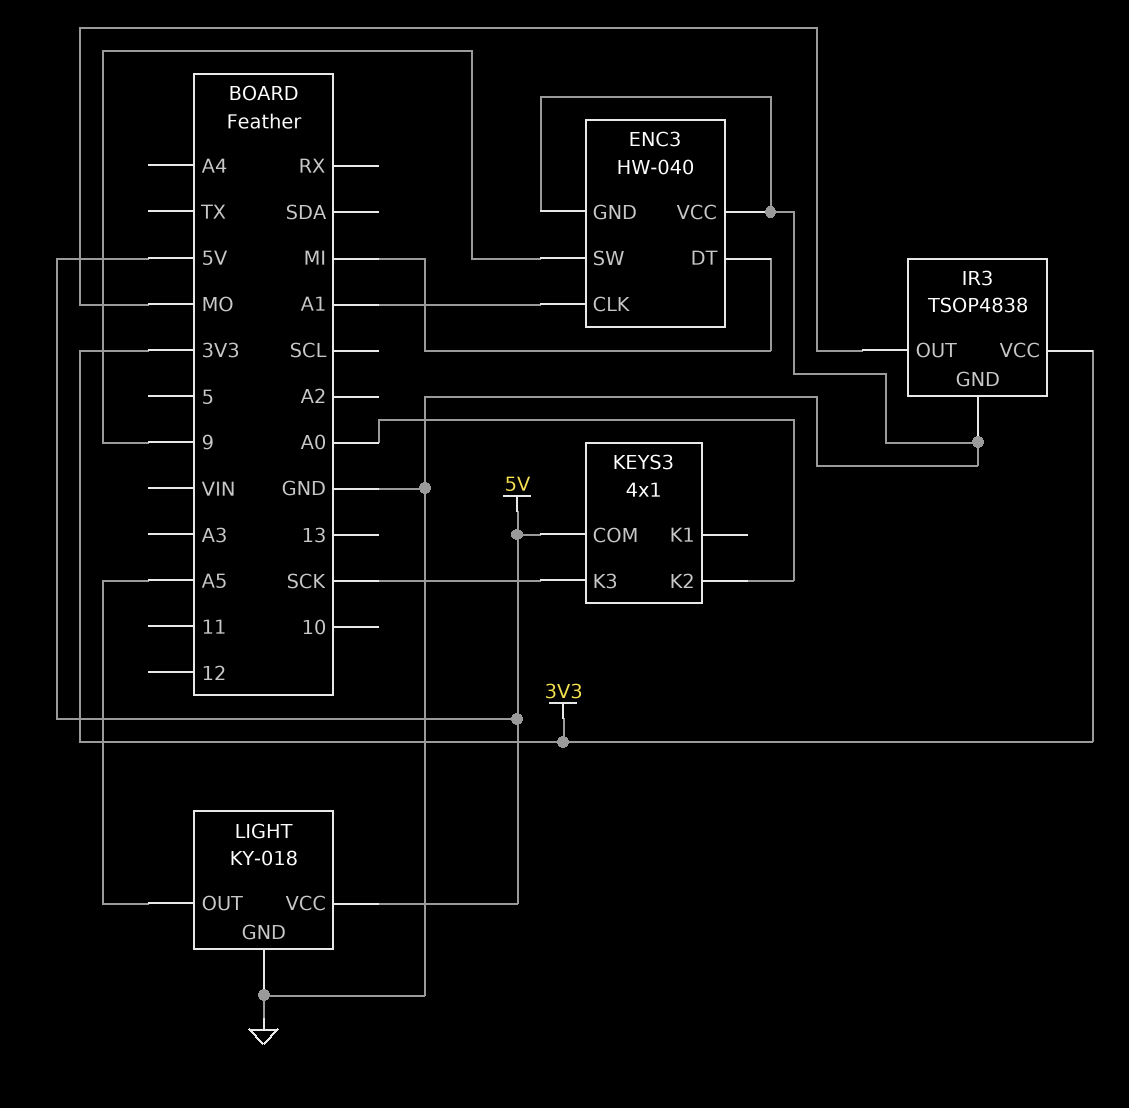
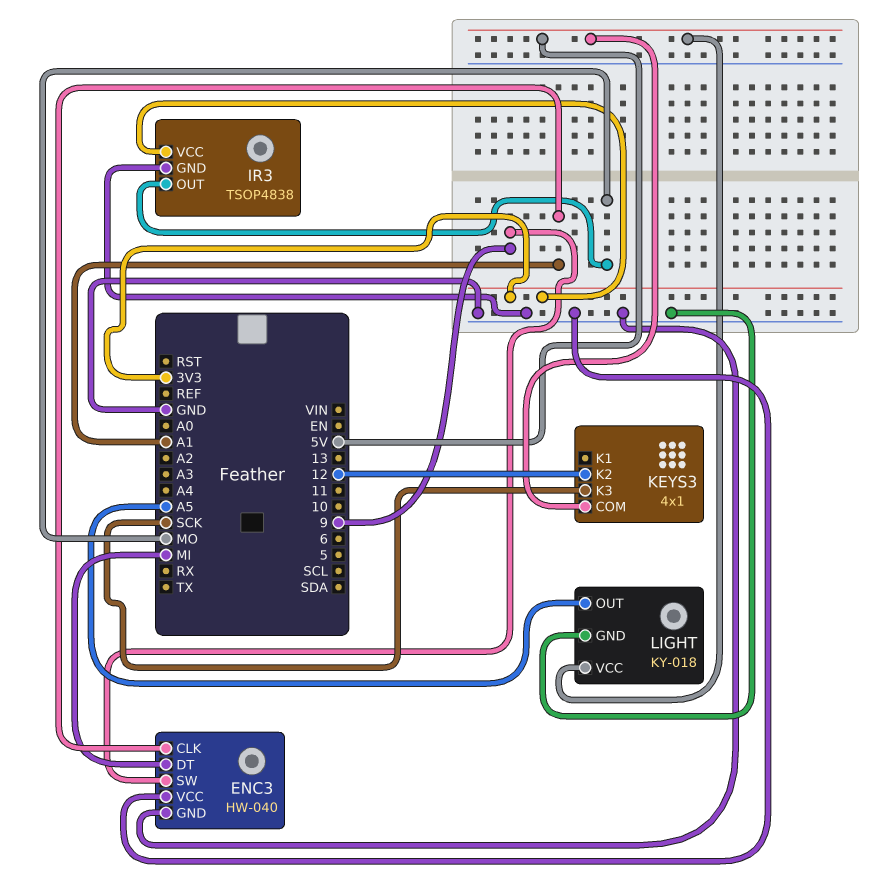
KEYS3 pin K2: A0 -> 12

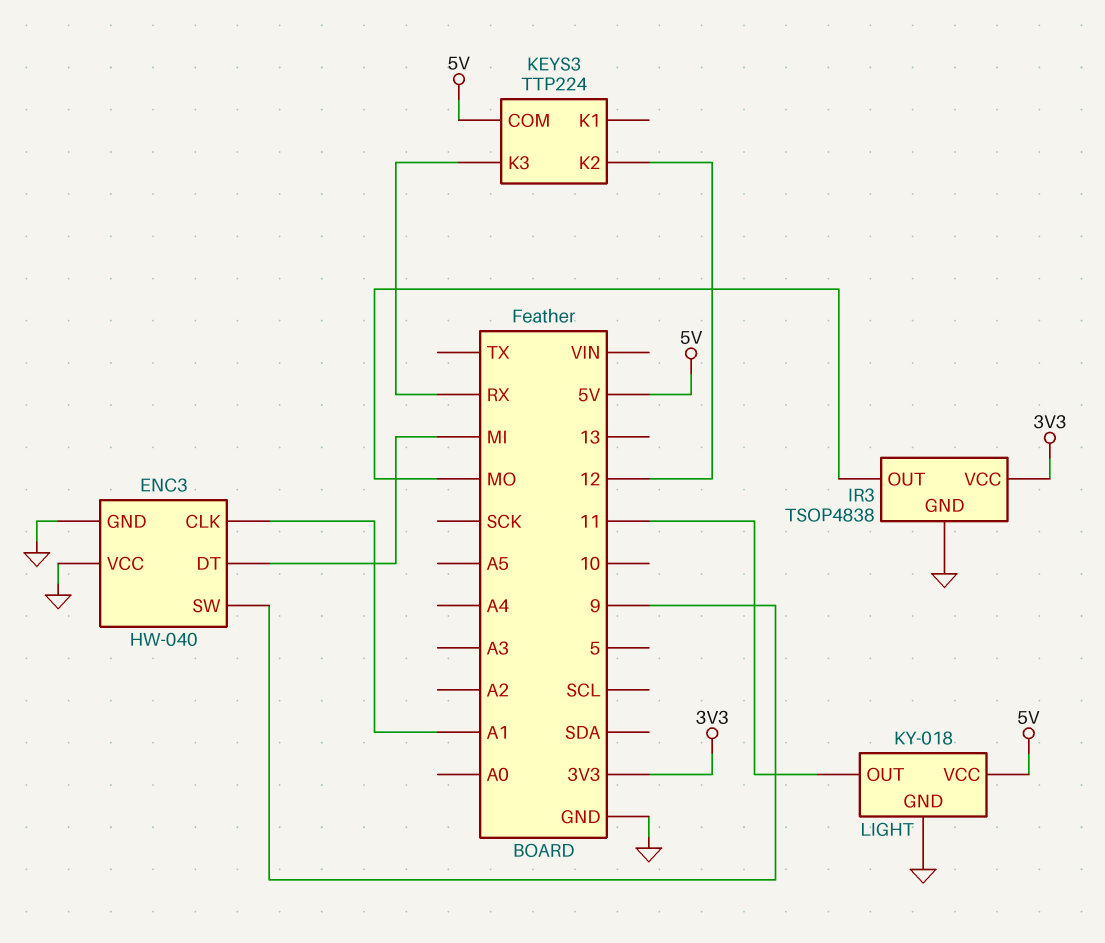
KEYS3: 4x1 -> TTP224
KEYS3 pin K3: SCK -> RX
LIGHT pin OUT: A5 -> 11

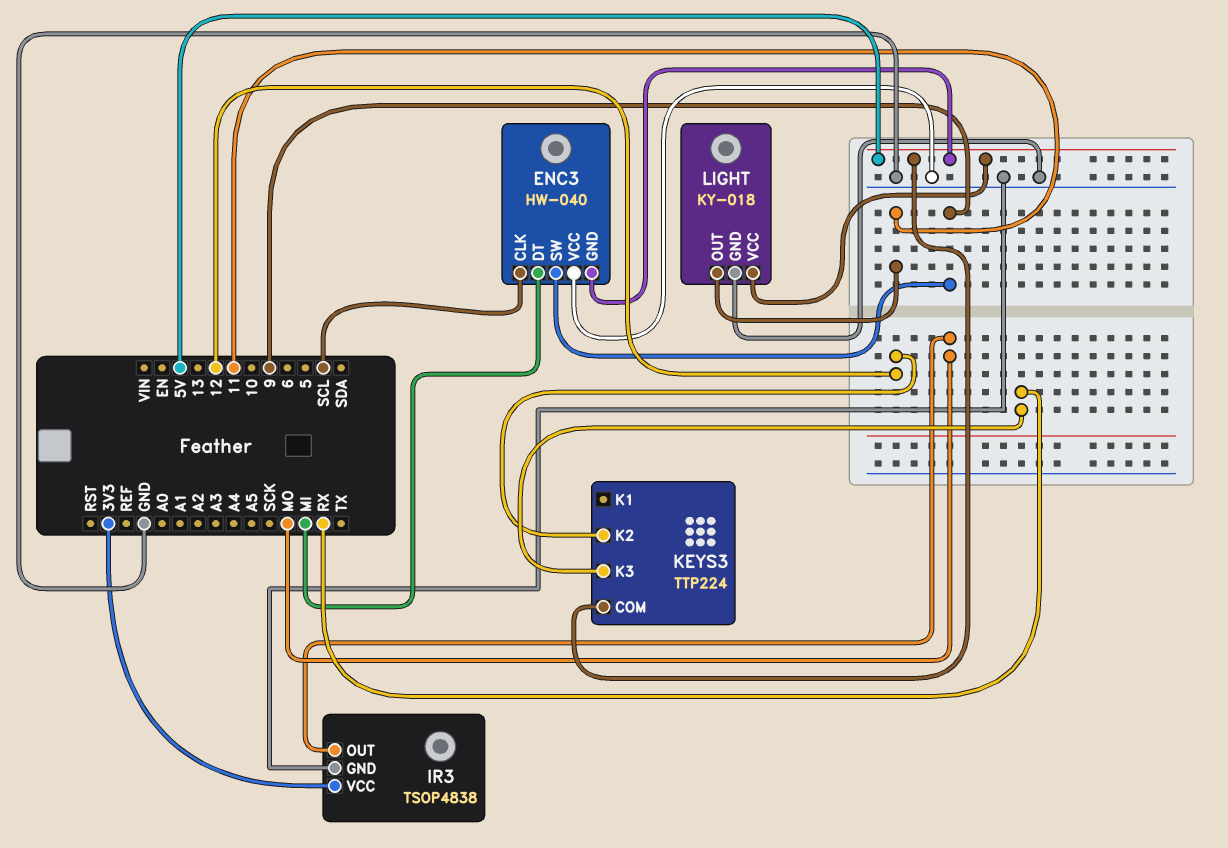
ENC3 pin CLK: A1 -> SCL
ENC3 pin GND: GND -> 5V

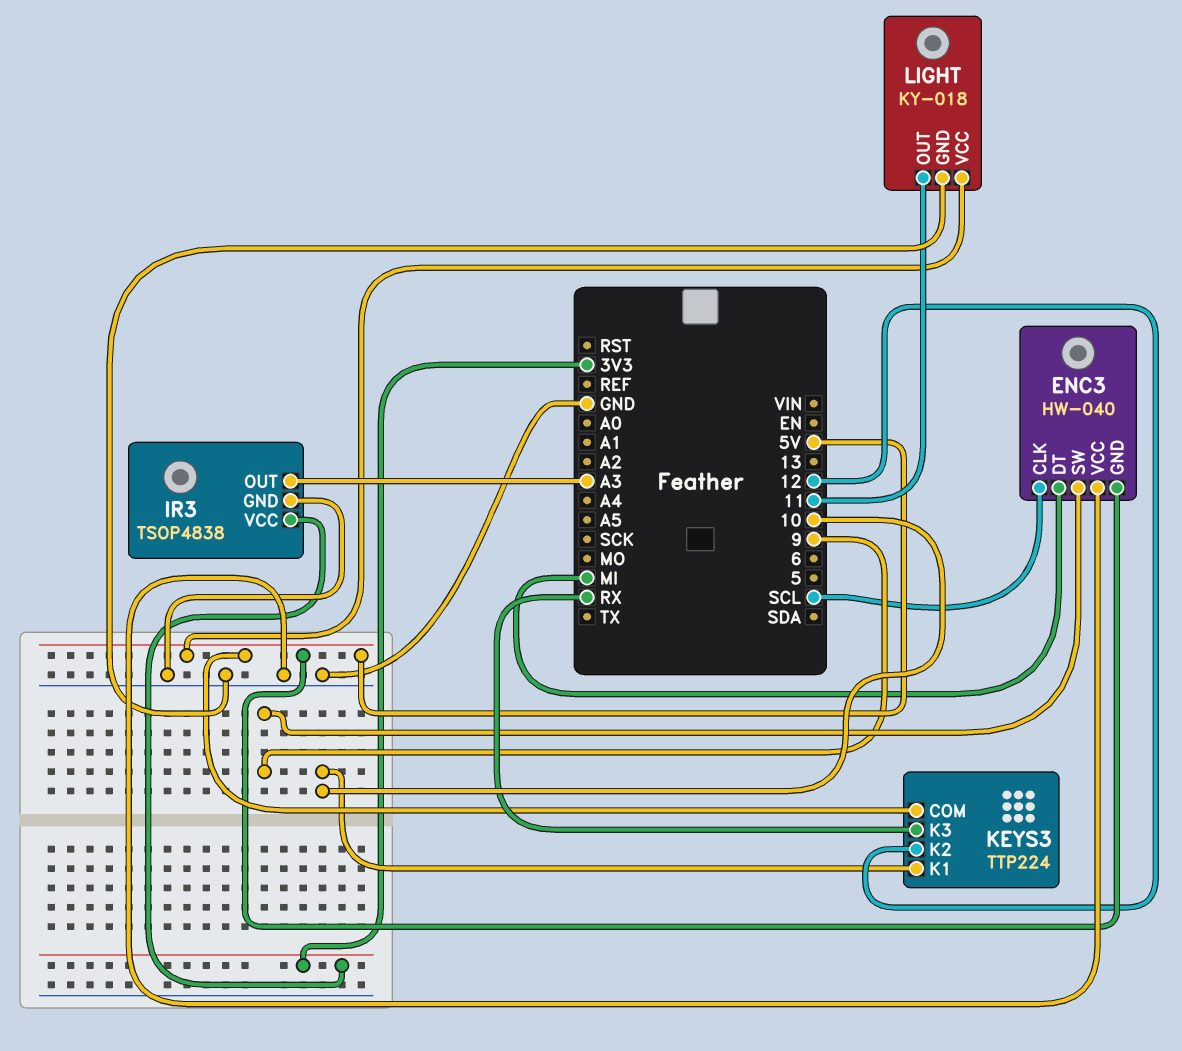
IR3 pin OUT: MO -> A3
KEYS3 pin K1: none -> 10

